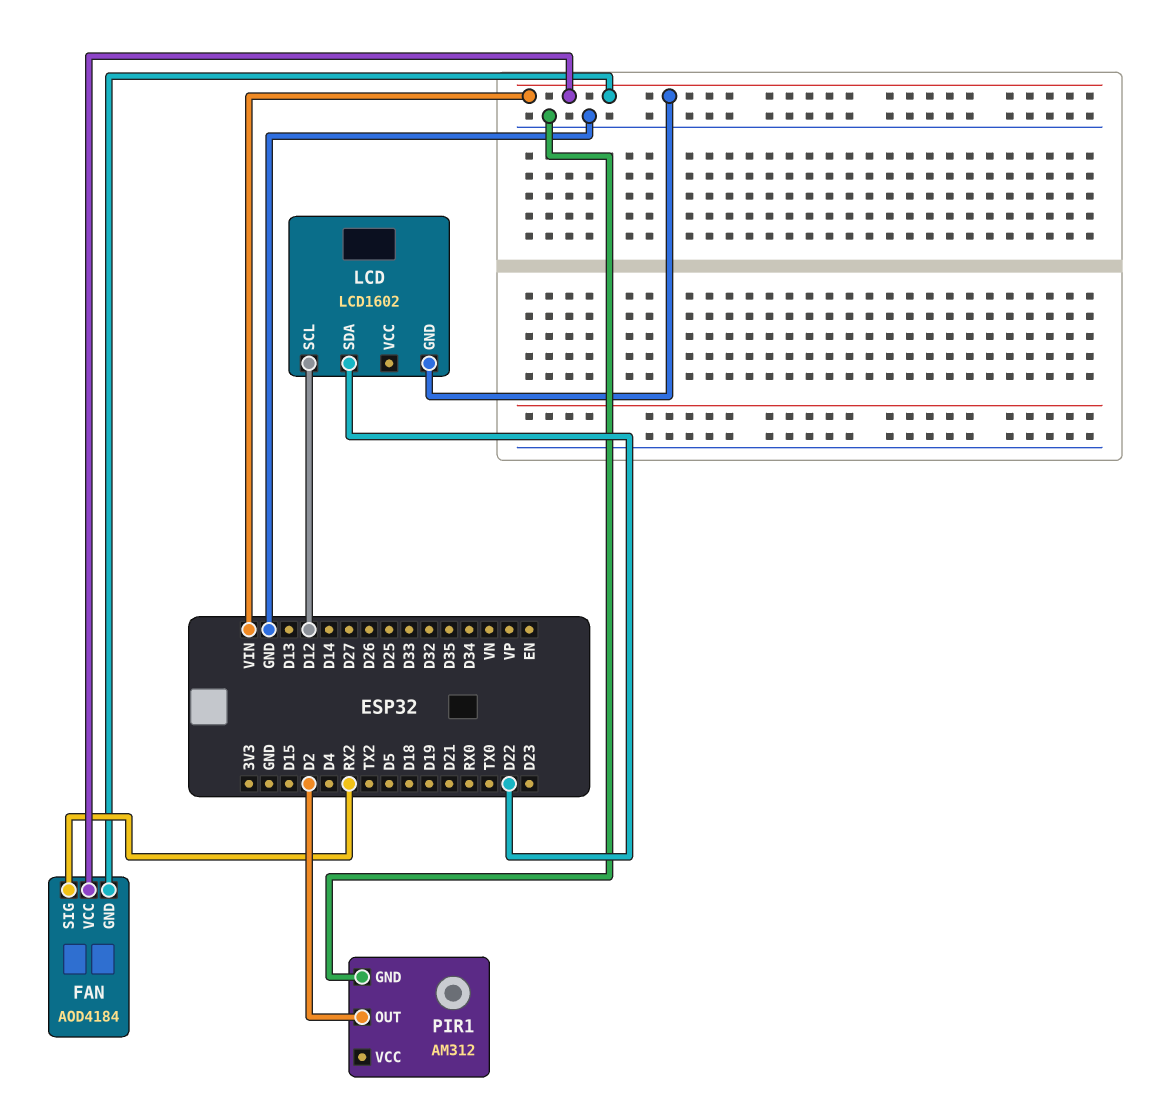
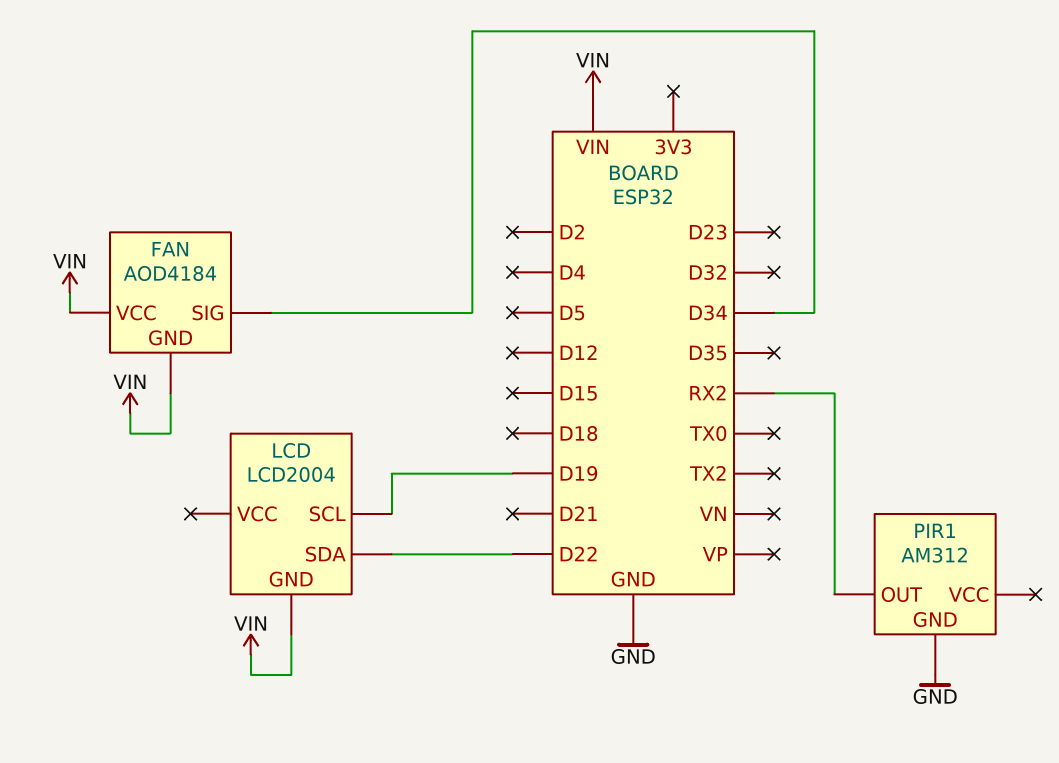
FAN pin SIG: RX2 -> D34
LCD: LCD1602 -> LCD2004
LCD pin SCL: D12 -> D19
PIR1 pin OUT: D2 -> RX2

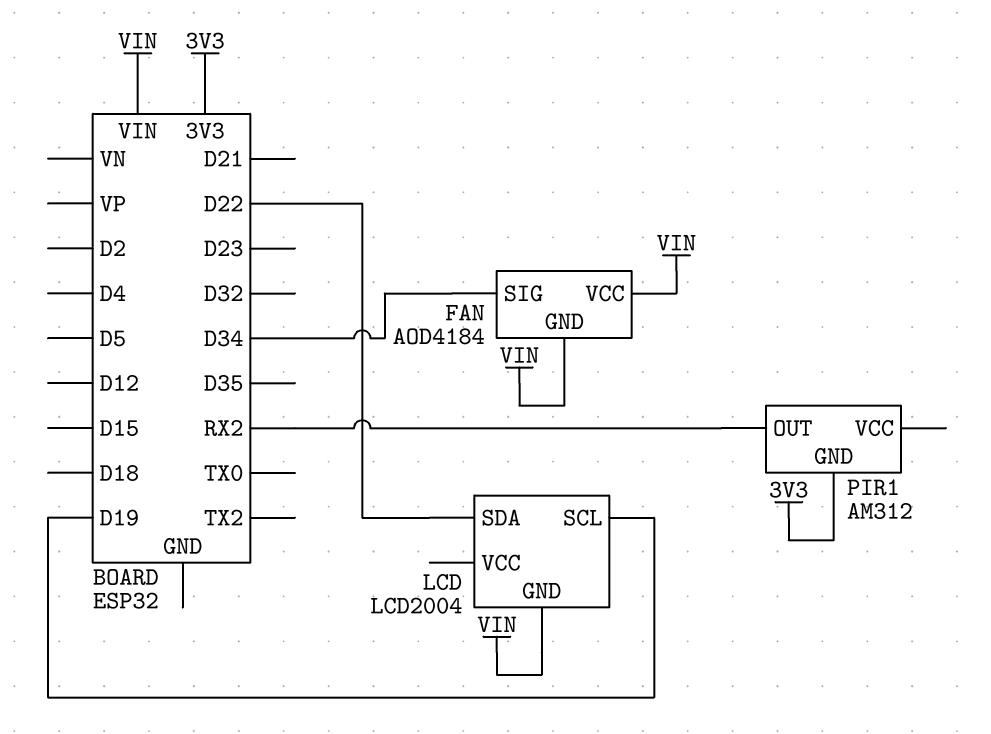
PIR1 pin GND: GND -> 3V3

